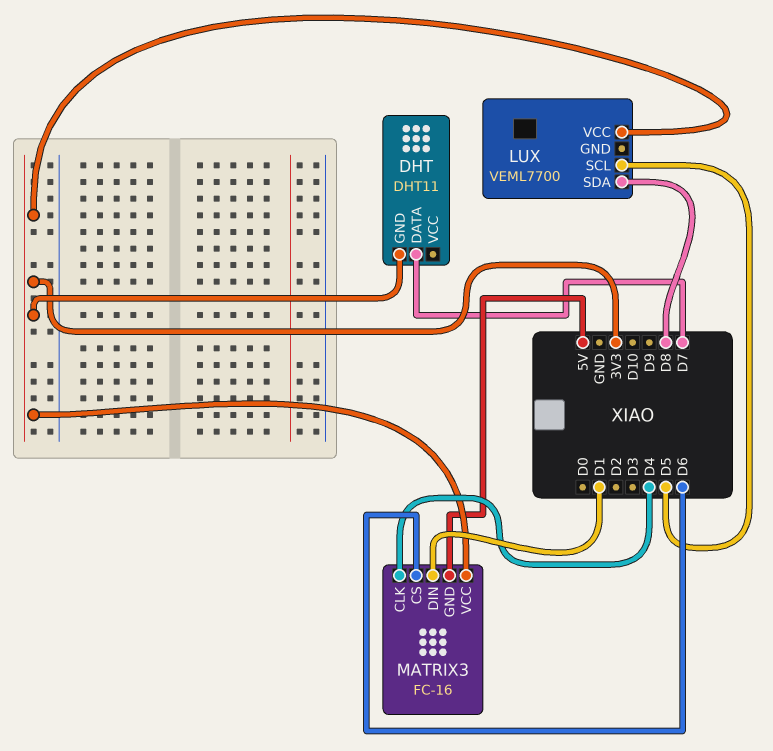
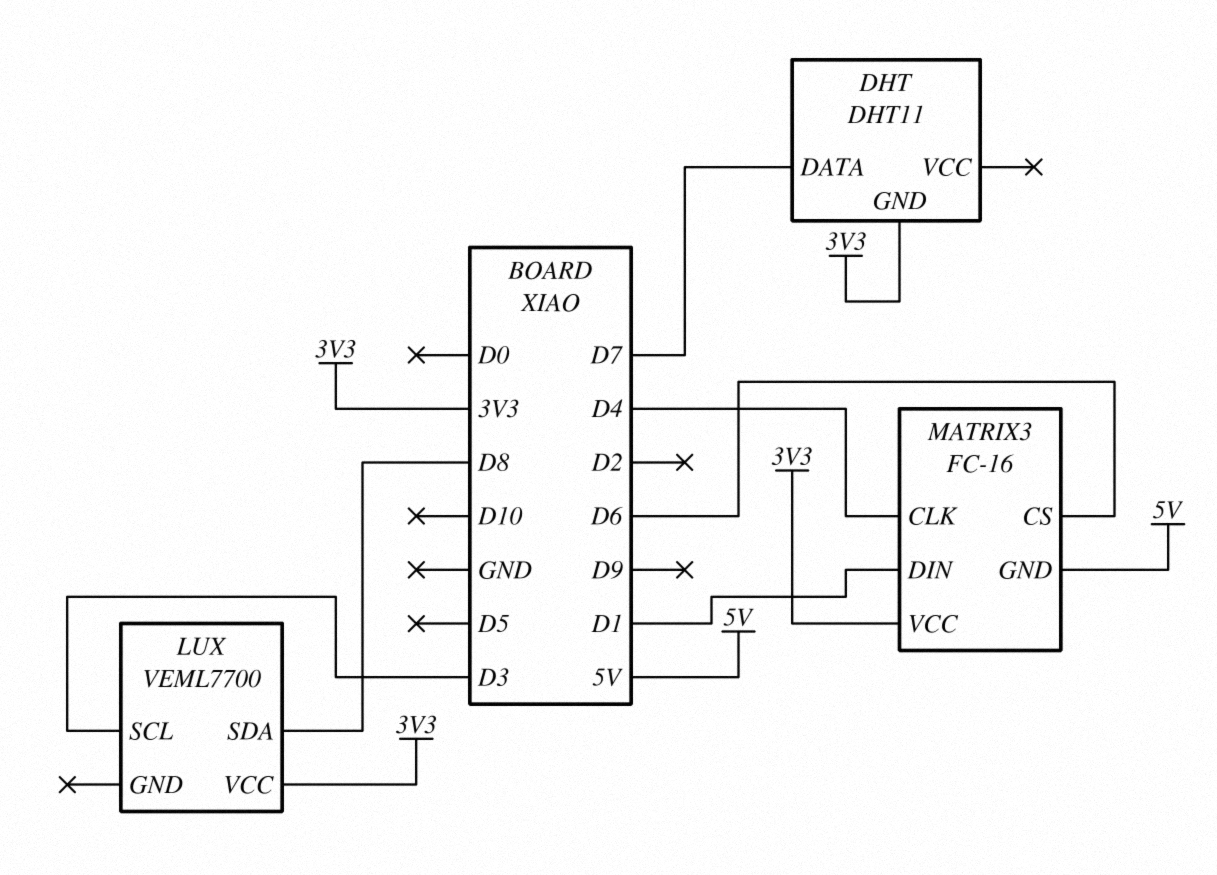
LUX pin SCL: D5 -> D3

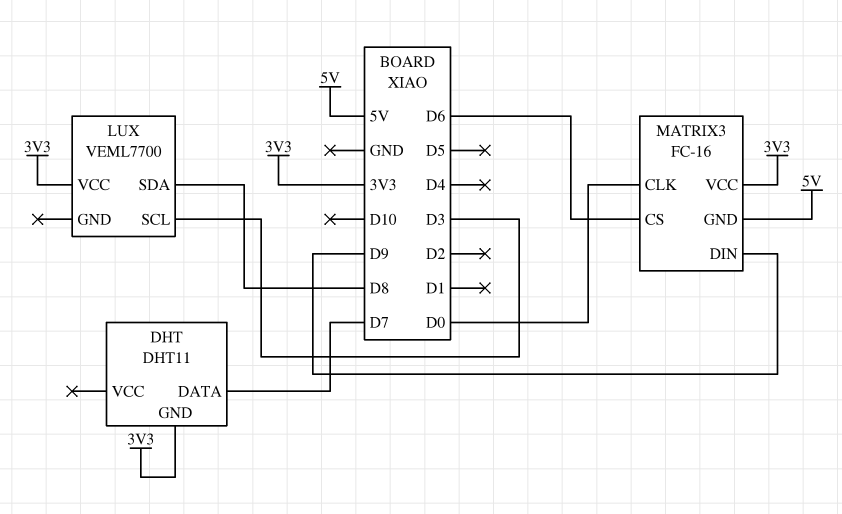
MATRIX3 pin CLK: D4 -> D0
MATRIX3 pin DIN: D1 -> D9

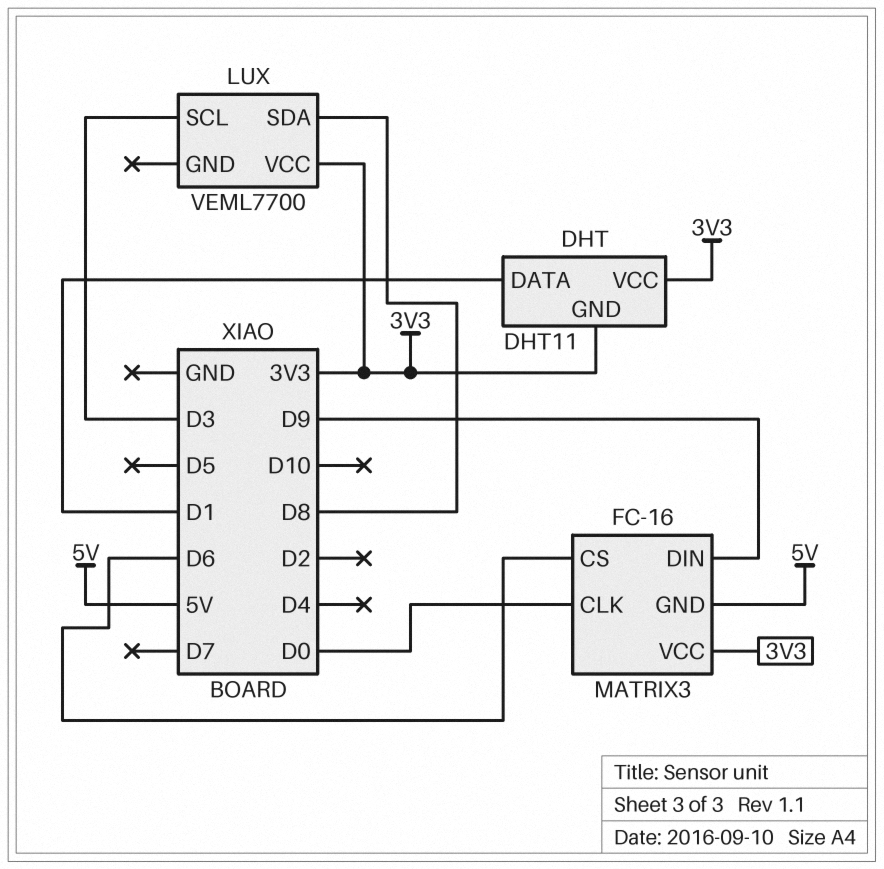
DHT pin DATA: D7 -> D1
DHT pin VCC: none -> 3V3

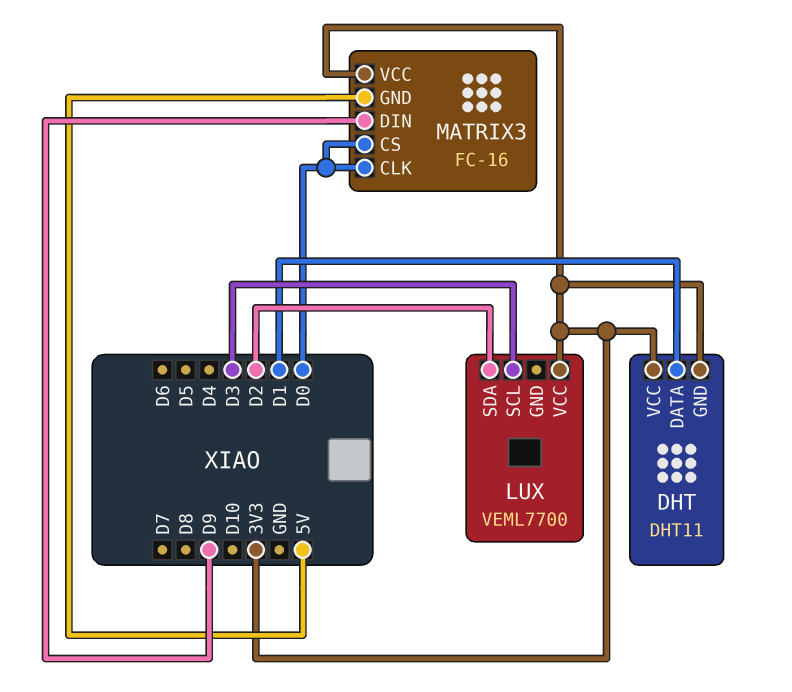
LUX pin SDA: D8 -> D2
MATRIX3 pin CS: D6 -> D0

